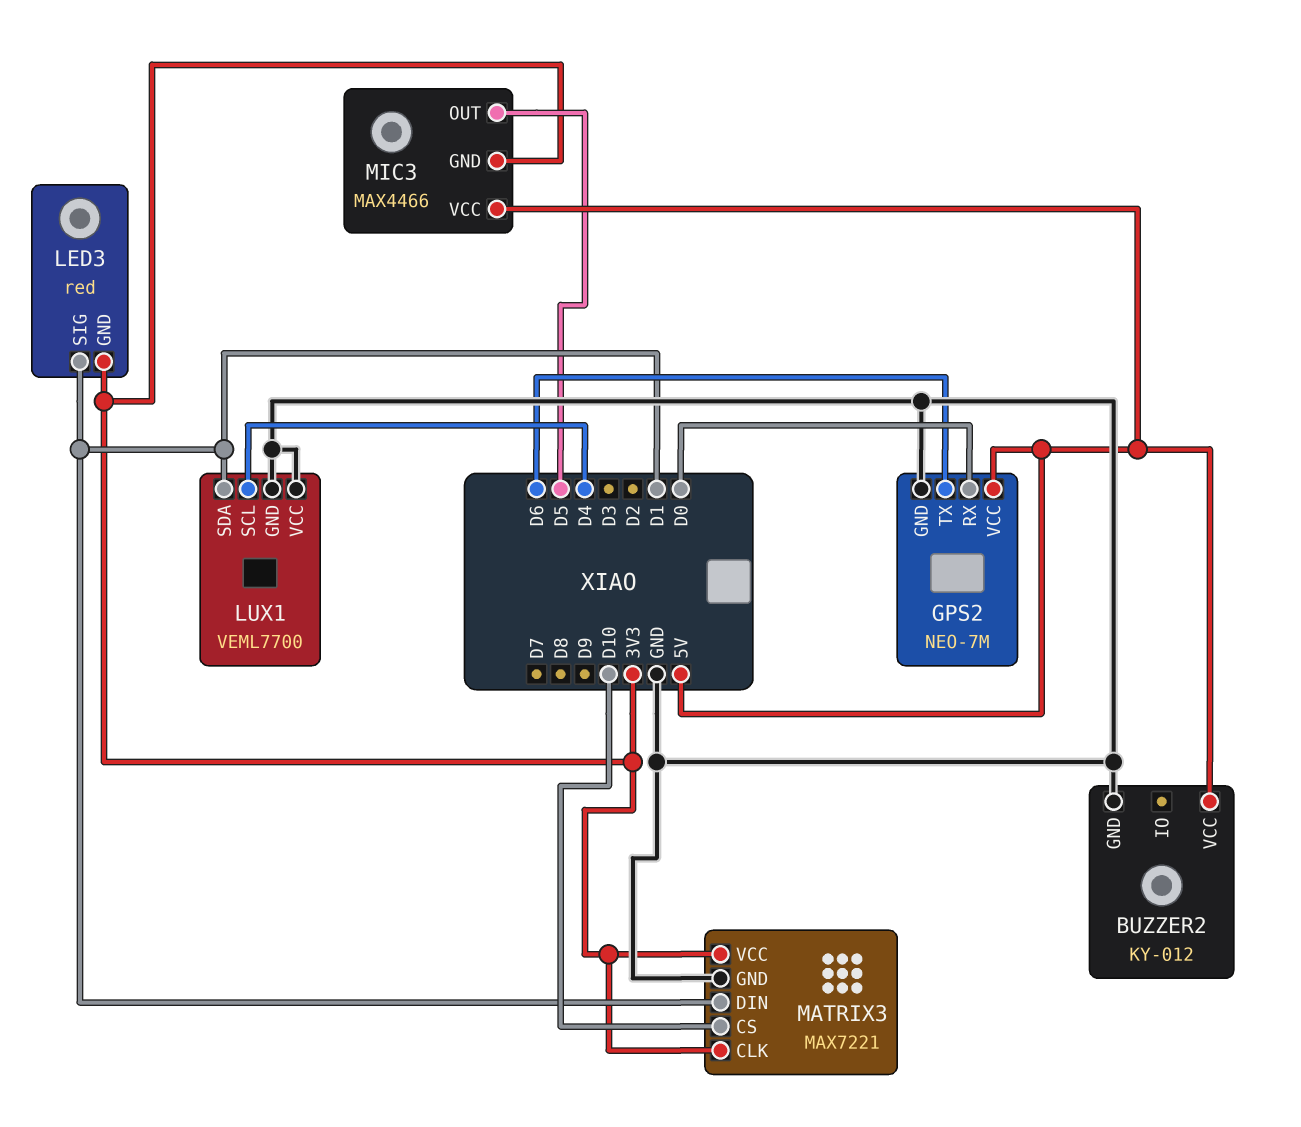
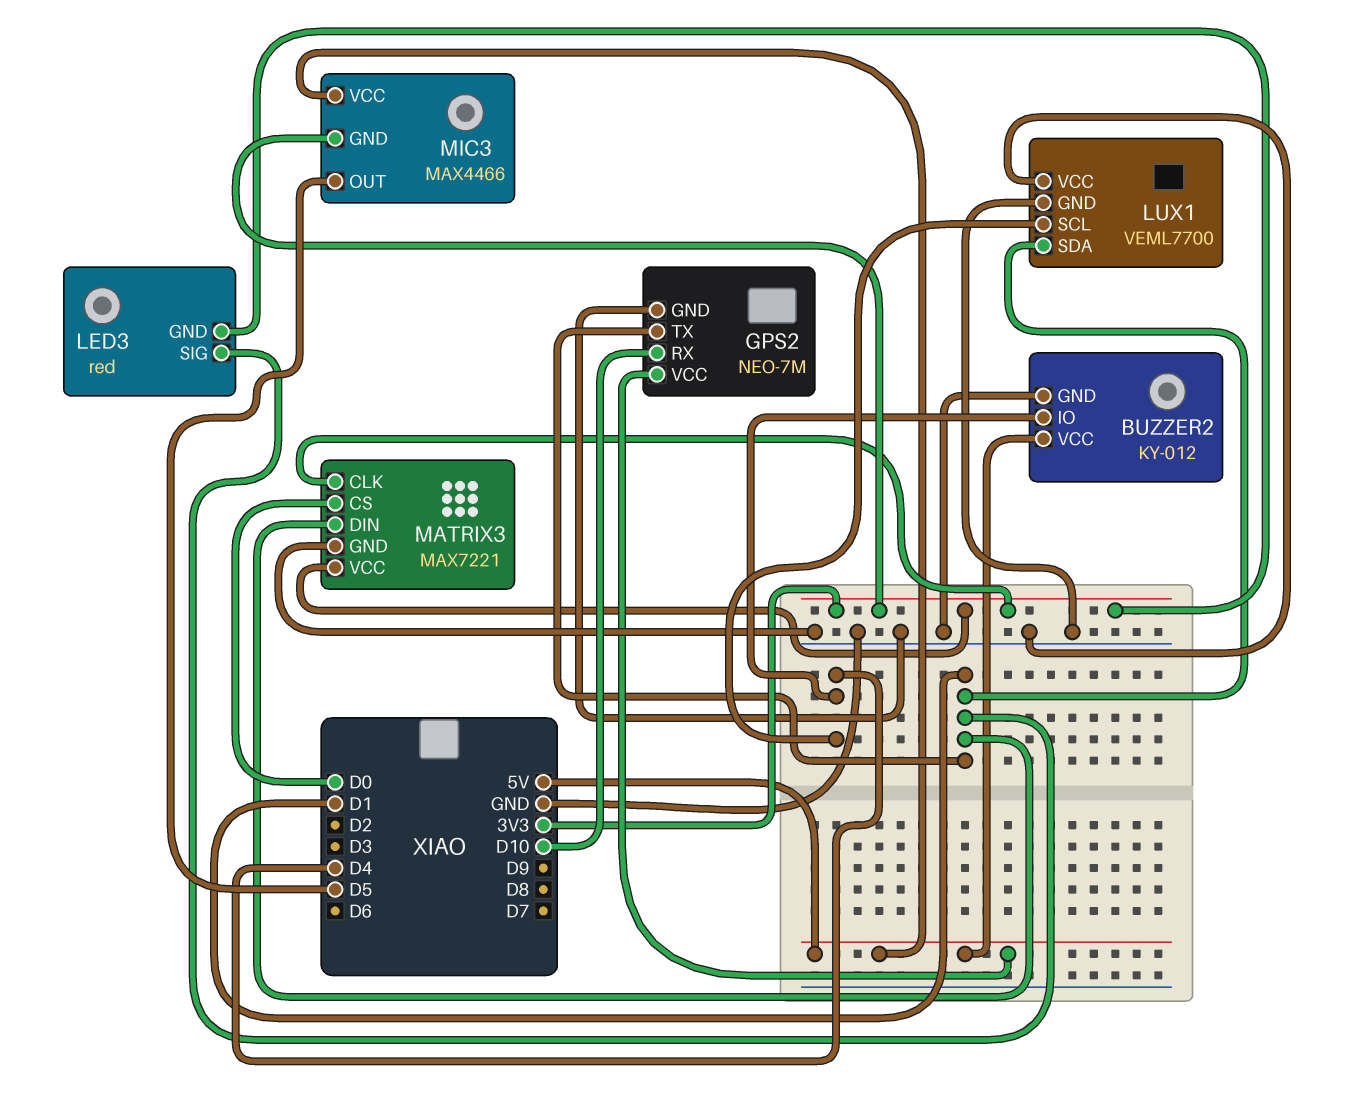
BUZZER2 pin IO: none -> D4
GPS2 pin RX: D0 -> D10
GPS2 pin TX: D6 -> D1
MATRIX3 pin CS: D10 -> D0

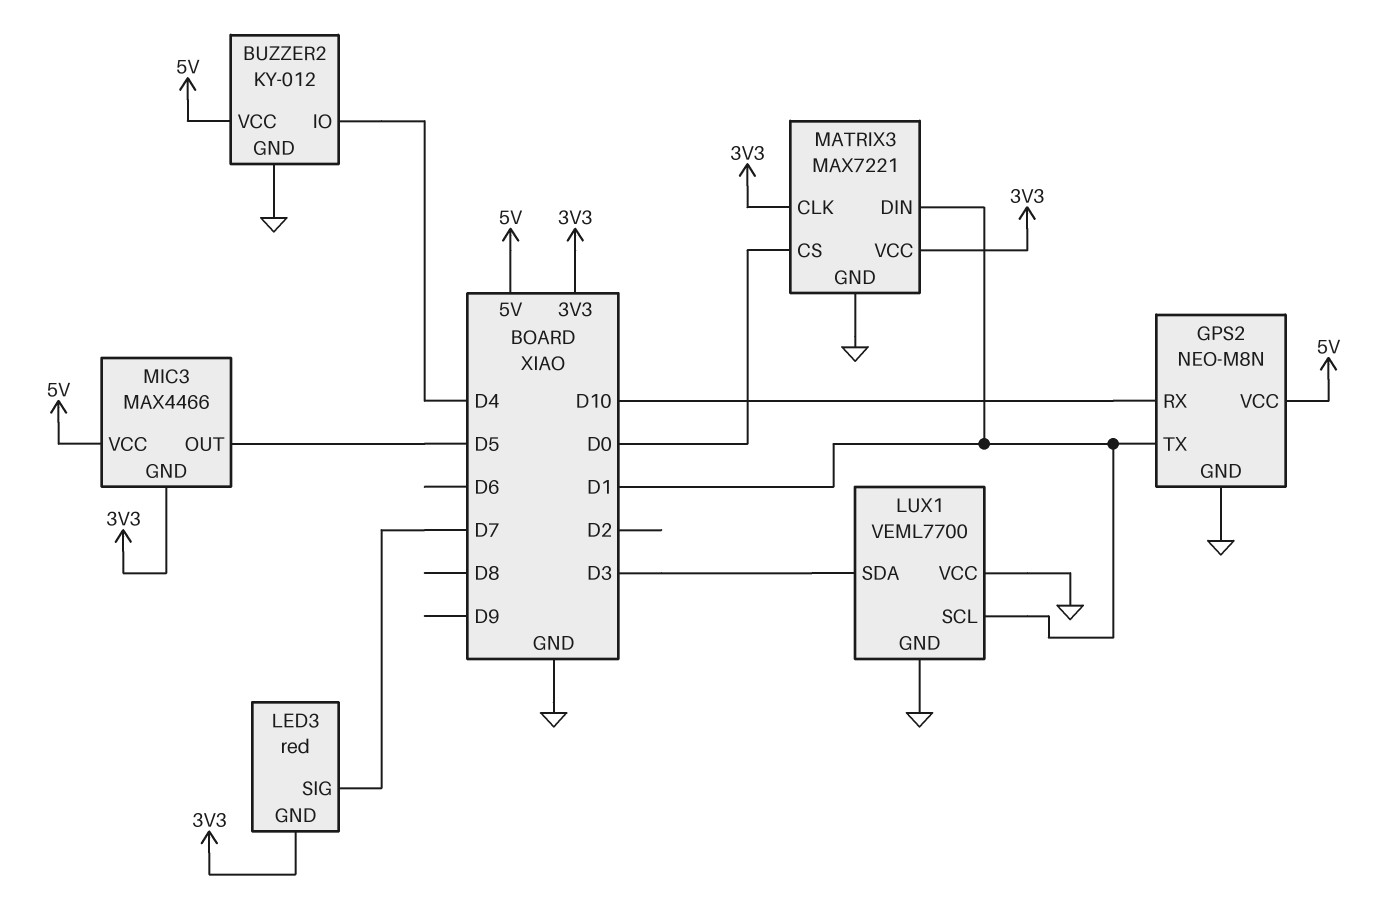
GPS2: NEO-7M -> NEO-M8N
LED3 pin SIG: D1 -> D7
LUX1 pin SCL: D4 -> D1
LUX1 pin SDA: D1 -> D3

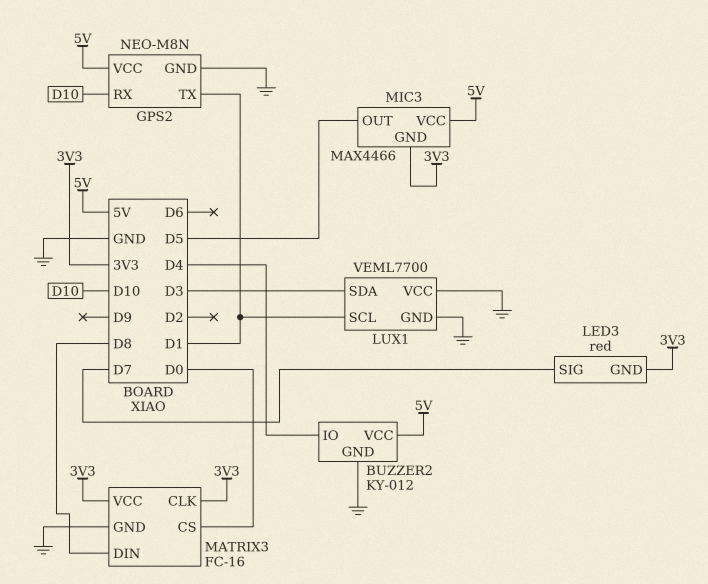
MATRIX3: MAX7221 -> FC-16
MATRIX3 pin DIN: D1 -> D8

